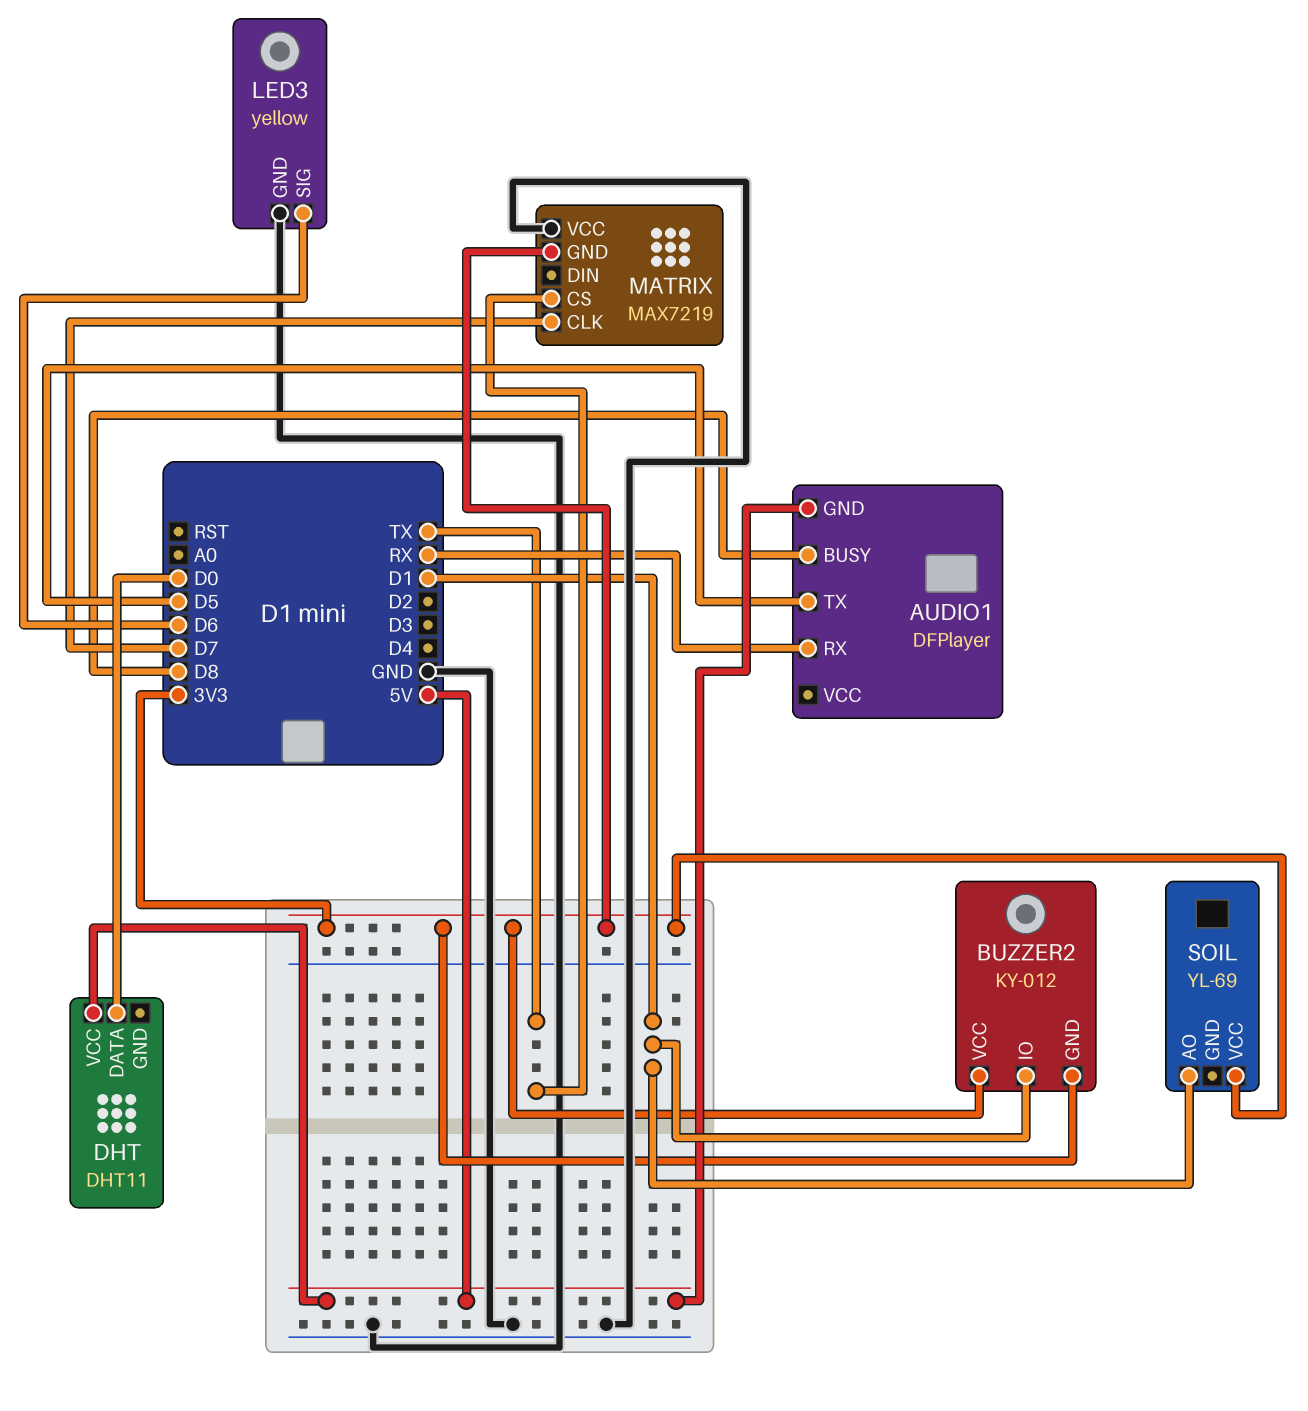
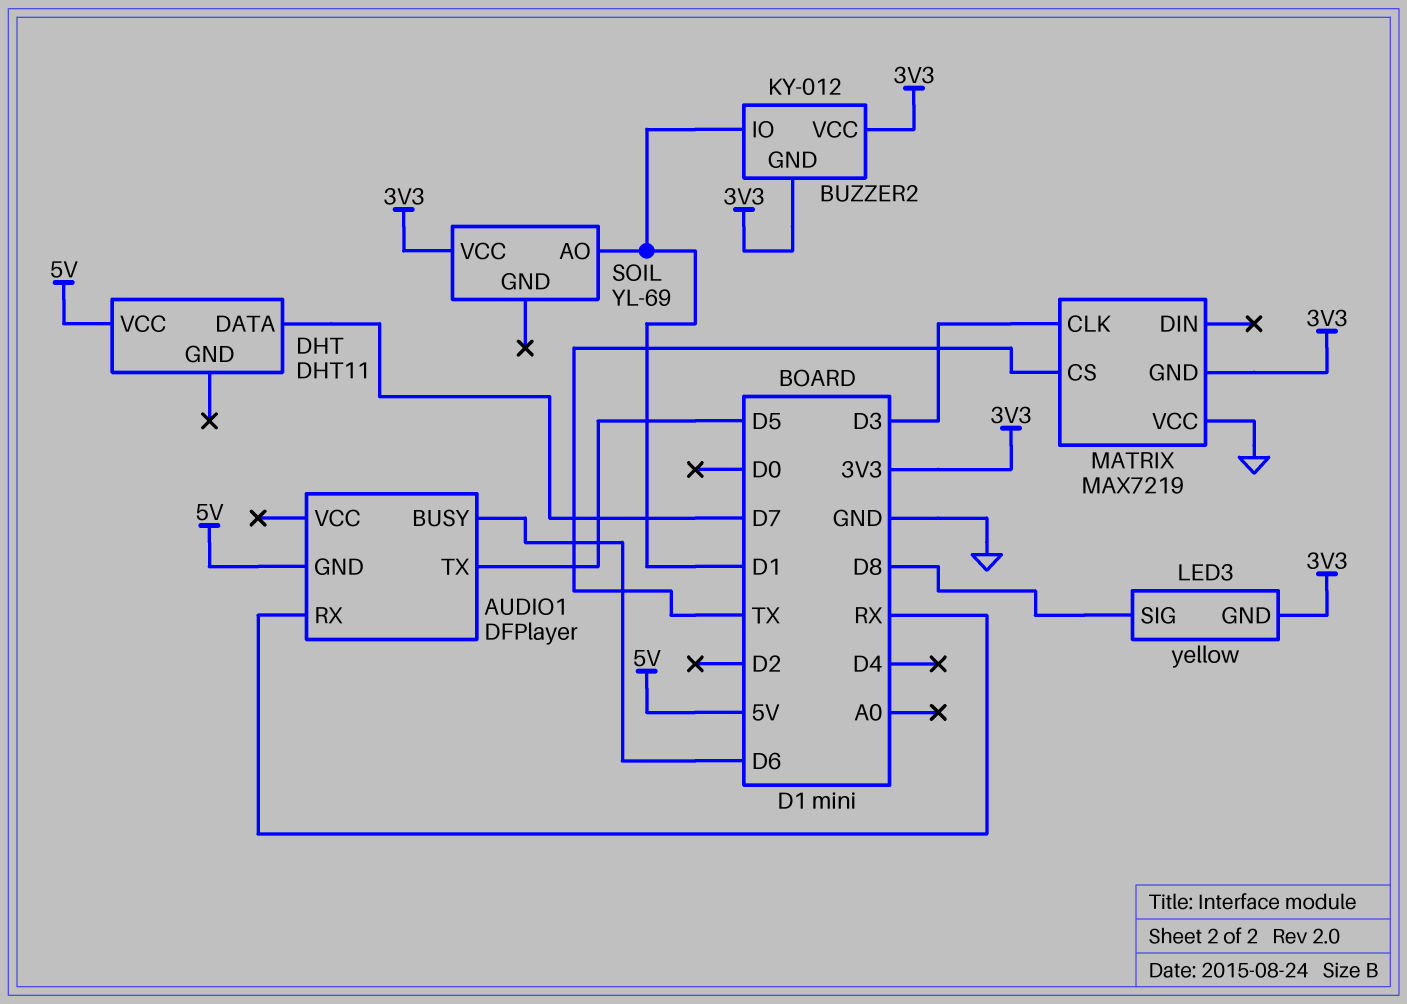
AUDIO1 pin BUSY: D8 -> D6
DHT pin DATA: D0 -> D7
LED3 pin GND: GND -> 3V3
LED3 pin SIG: D6 -> D8
MATRIX pin CLK: D7 -> D3

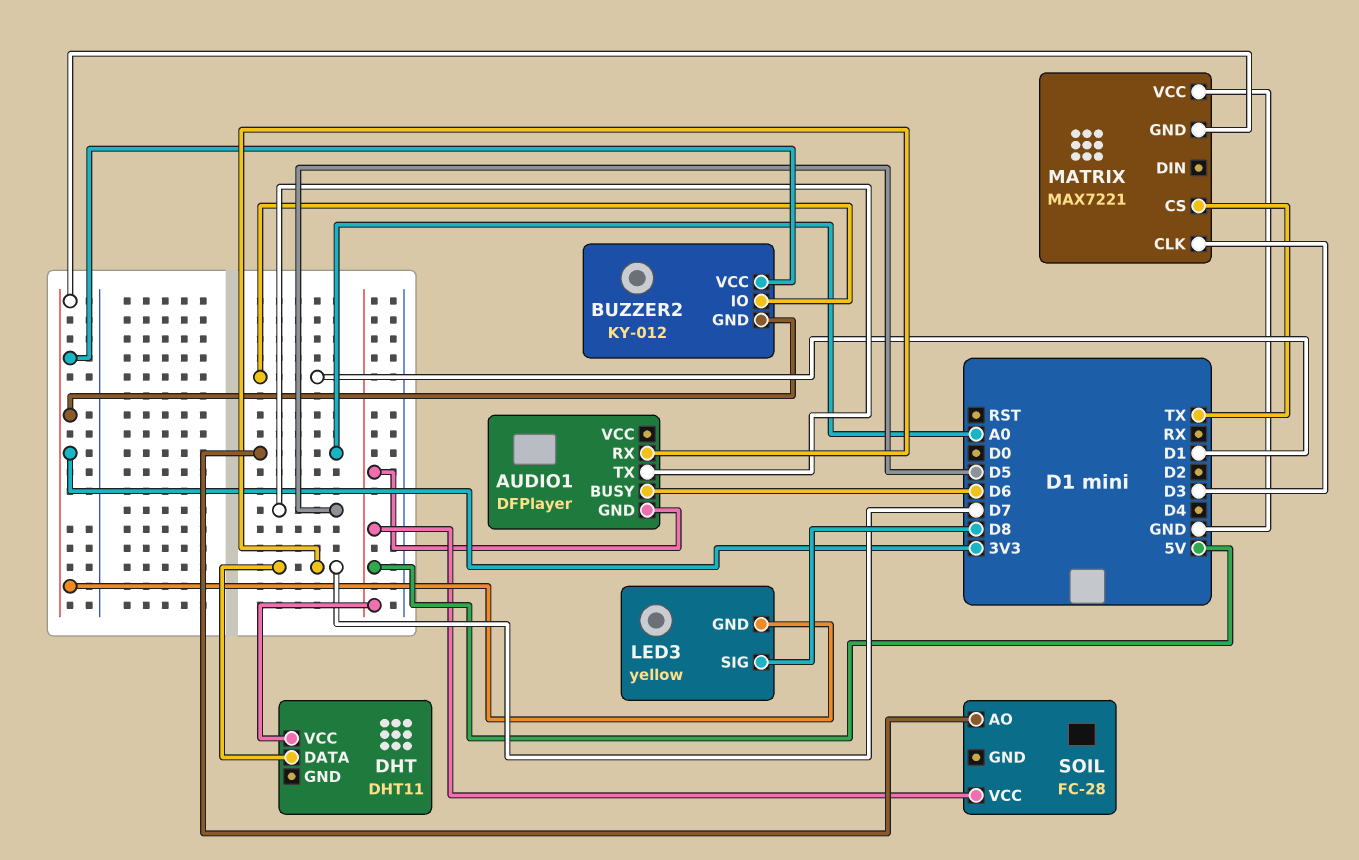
AUDIO1 pin RX: RX -> D7
MATRIX: MAX7219 -> MAX7221
SOIL: YL-69 -> FC-28
SOIL pin AO: D1 -> A0
SOIL pin VCC: 3V3 -> 5V

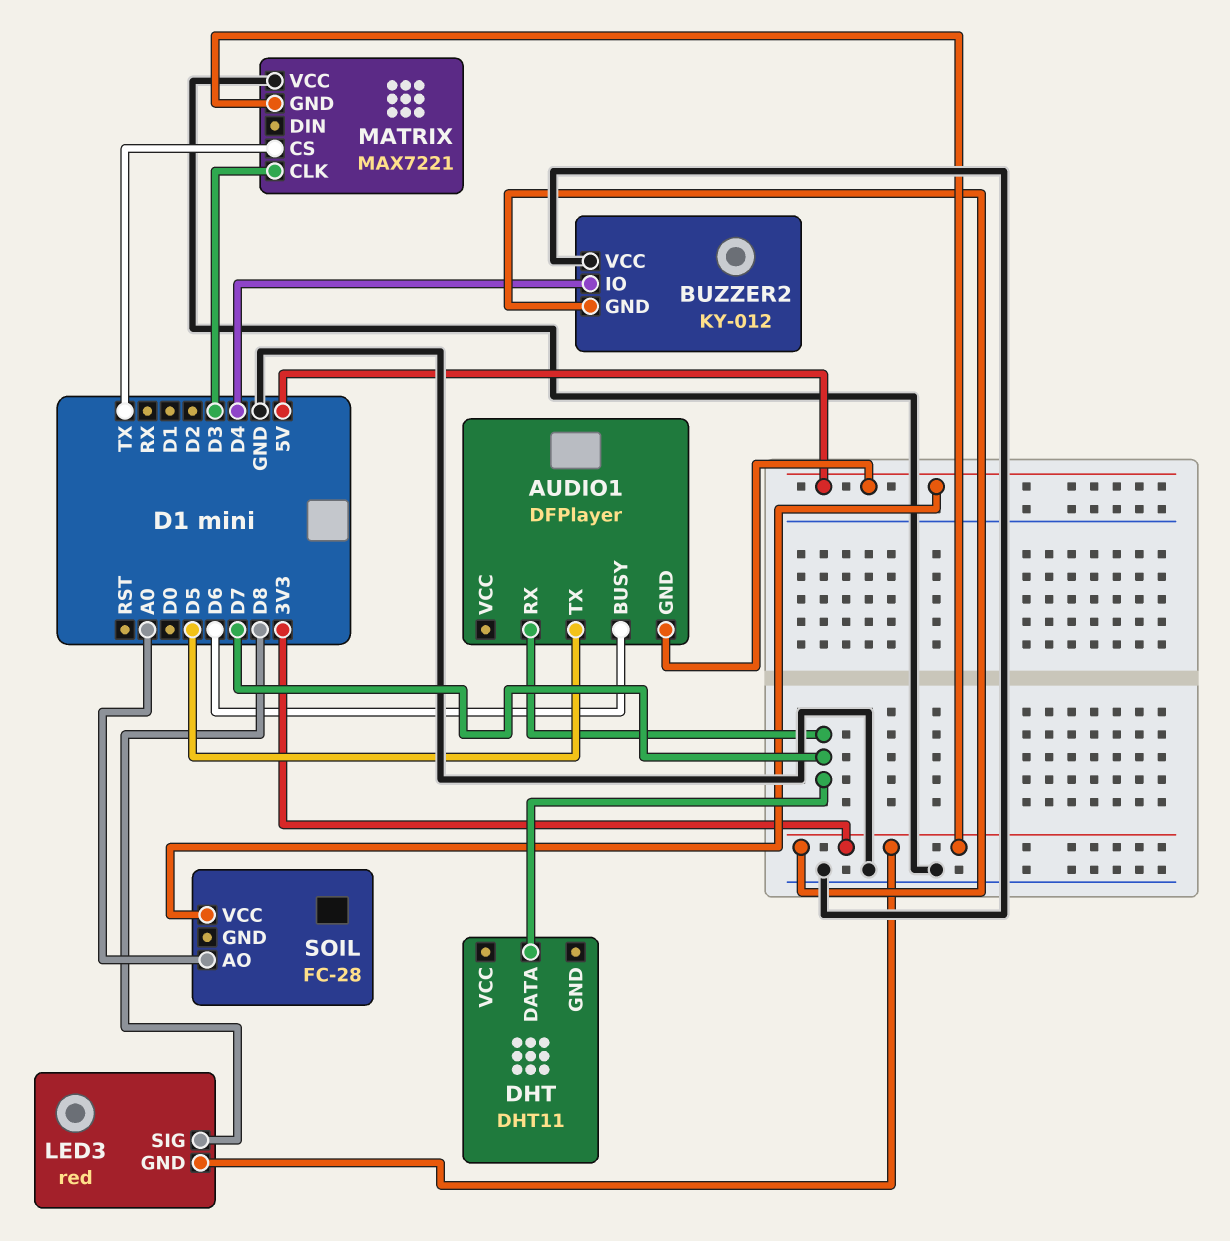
BUZZER2 pin IO: D1 -> D4
BUZZER2 pin VCC: 3V3 -> GND
DHT pin VCC: 5V -> none
LED3: yellow -> red

